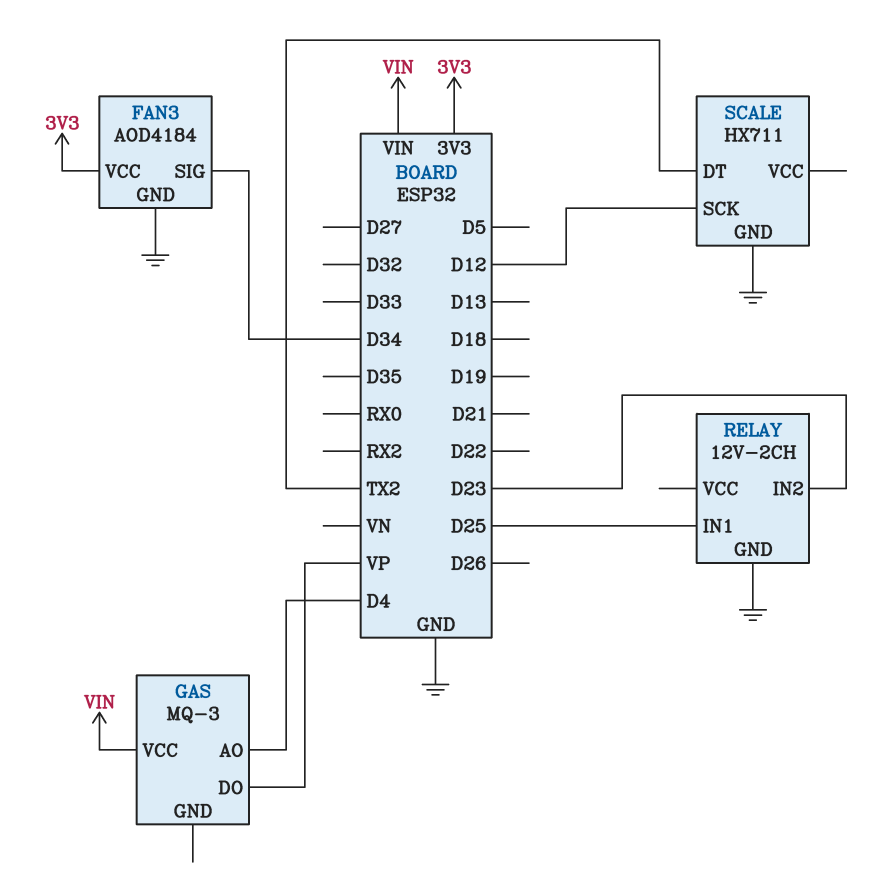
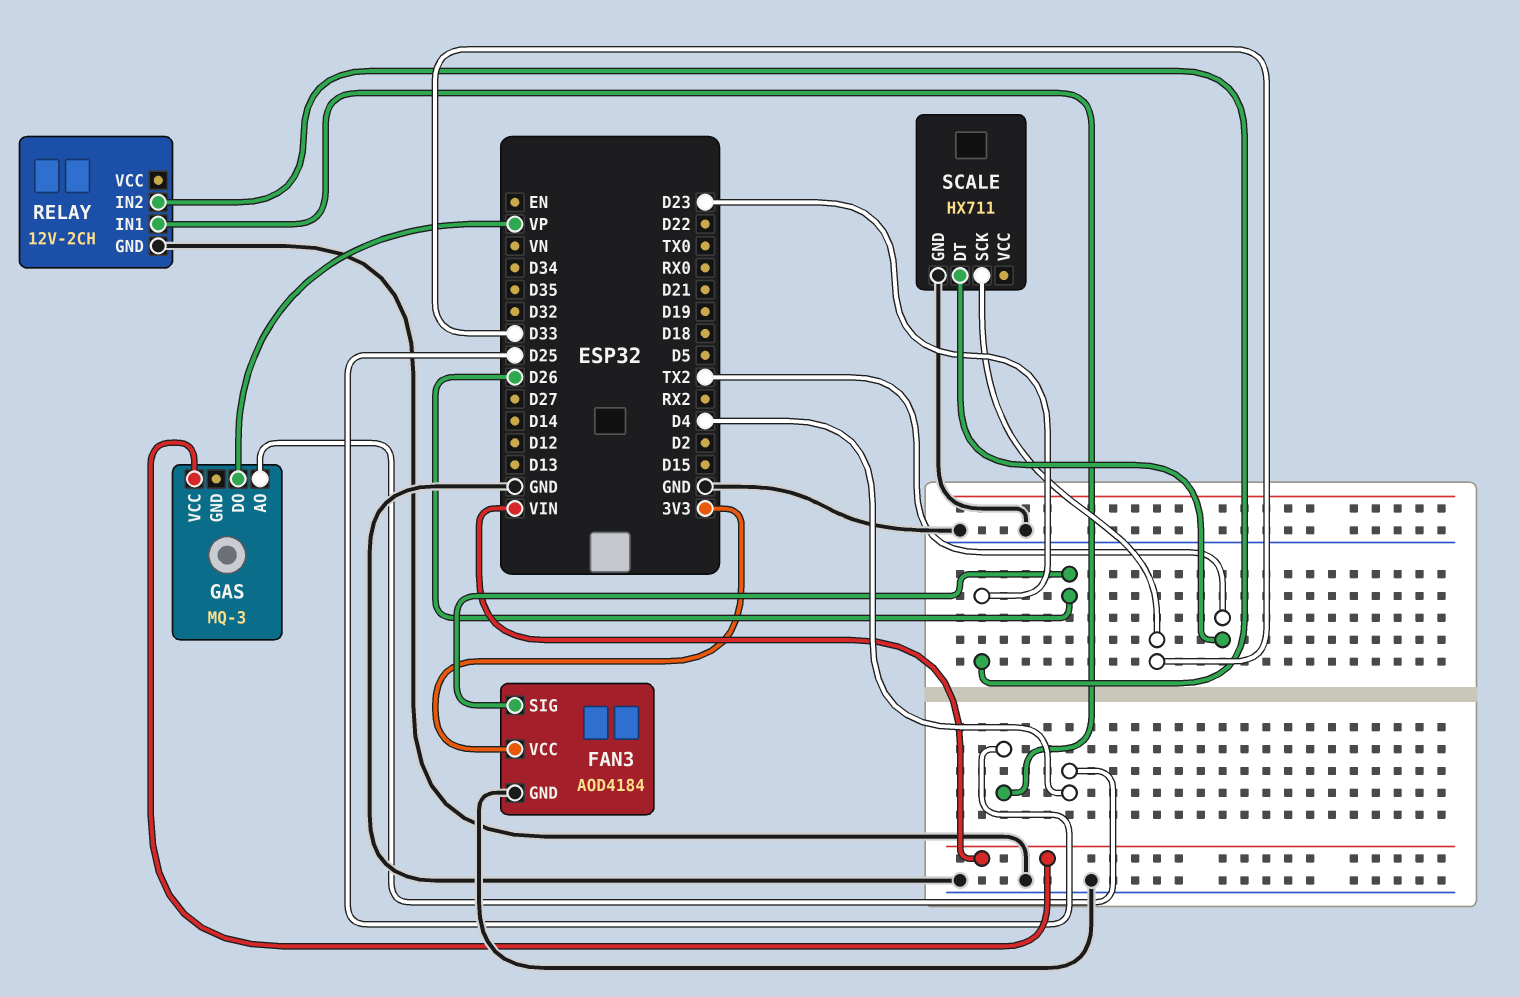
FAN3 pin SIG: D34 -> D26
SCALE pin SCK: D12 -> D33

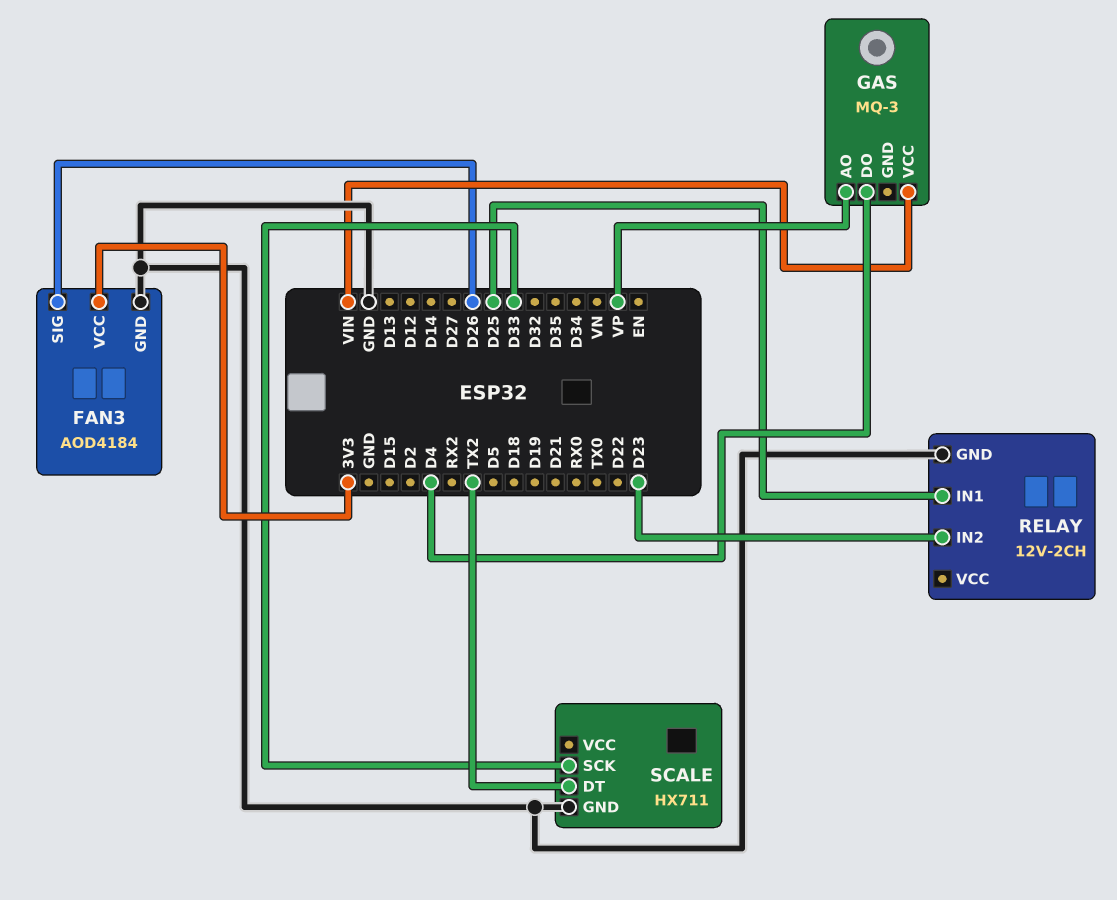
GAS pin AO: D4 -> VP
GAS pin DO: VP -> D4

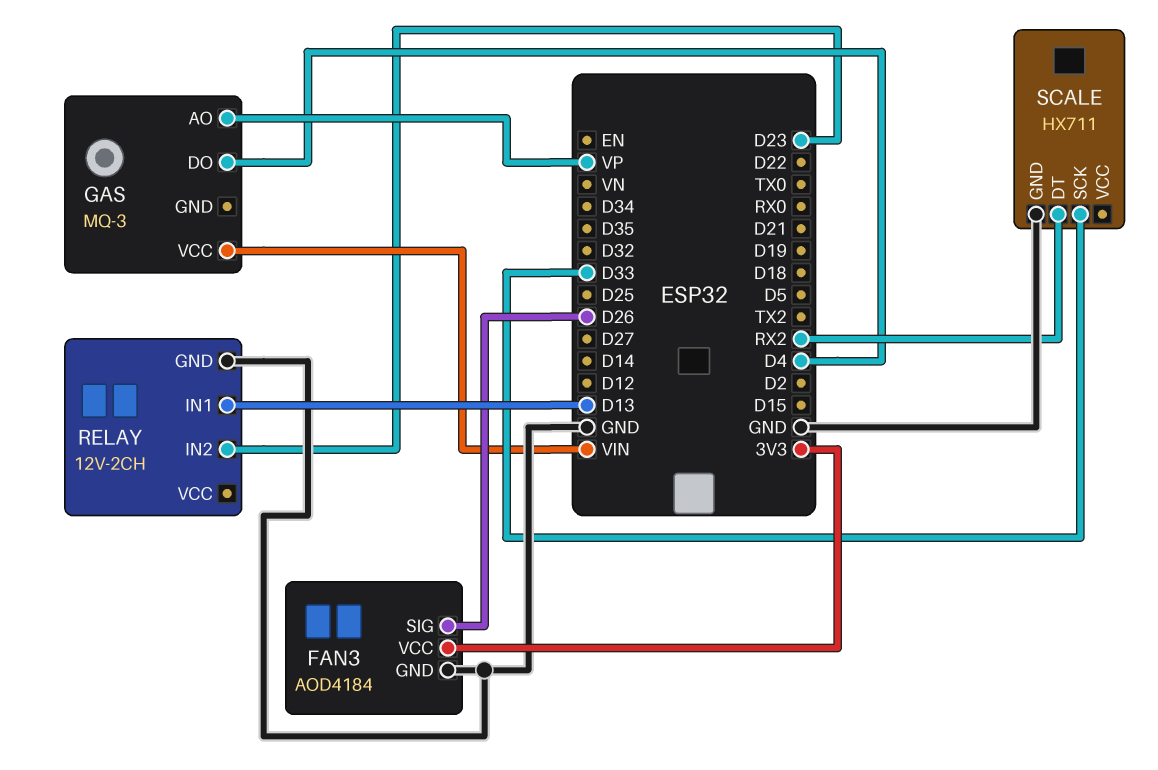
RELAY pin IN1: D25 -> D13
SCALE pin DT: TX2 -> RX2

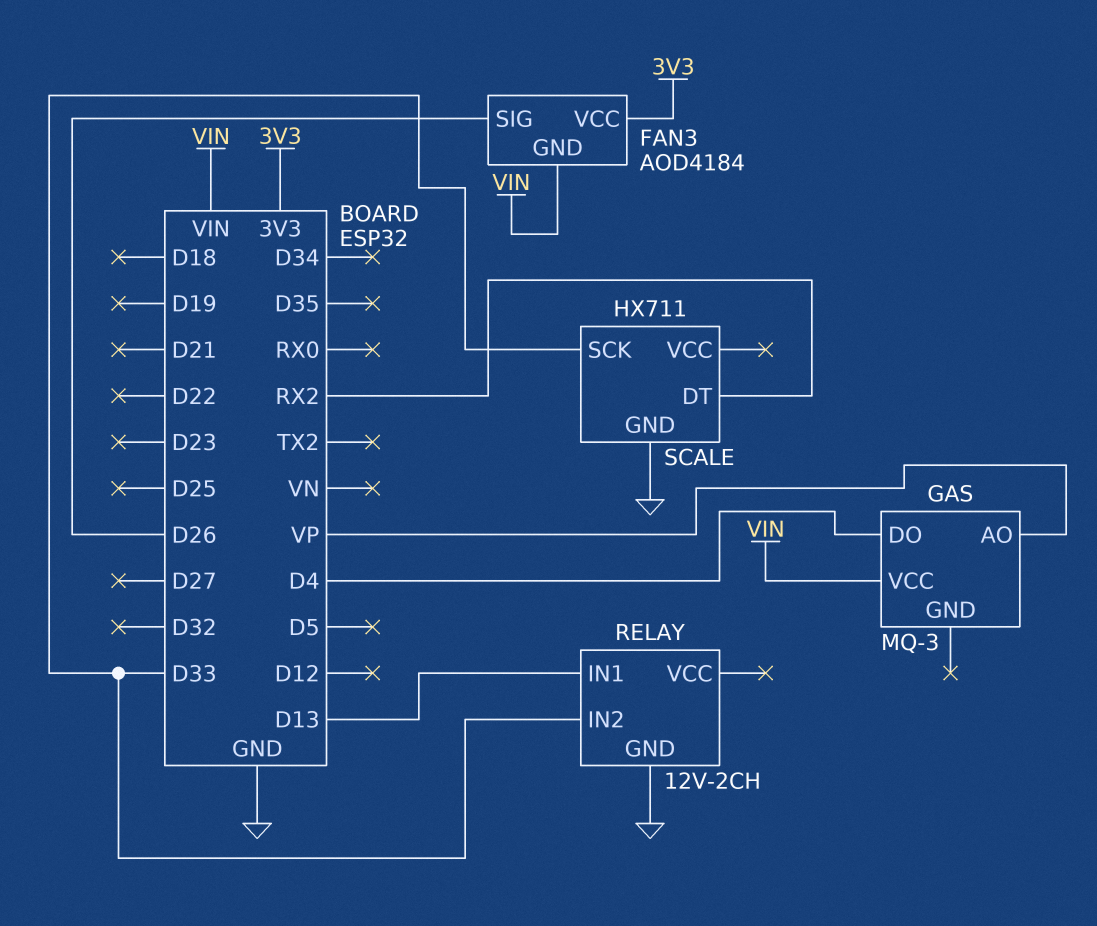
FAN3 pin GND: GND -> VIN
RELAY pin IN2: D23 -> D33

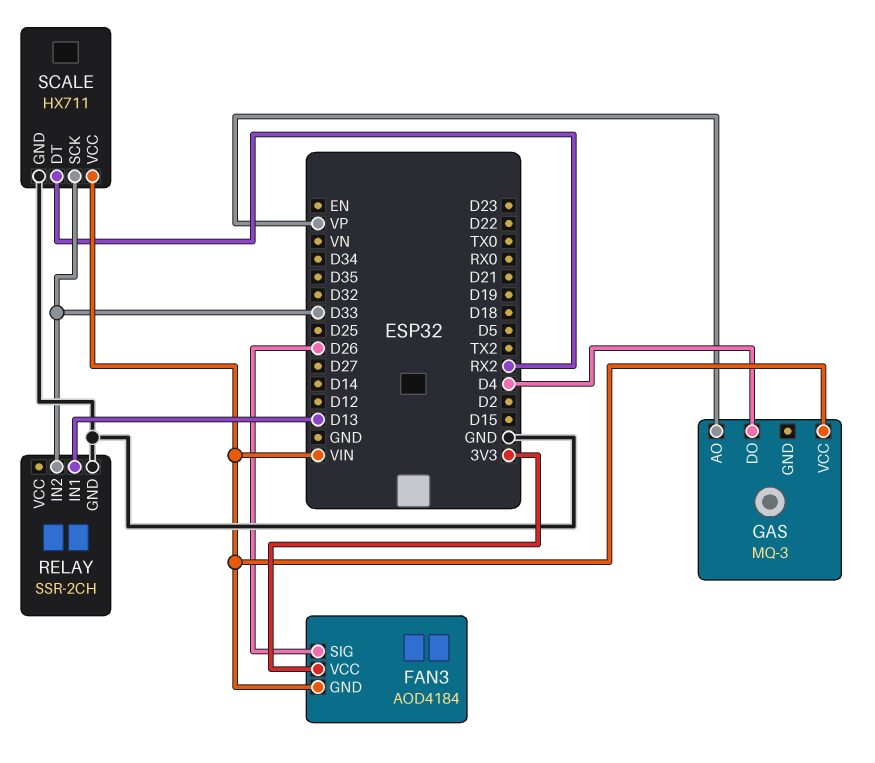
RELAY: 12V-2CH -> SSR-2CH
SCALE pin VCC: none -> VIN

